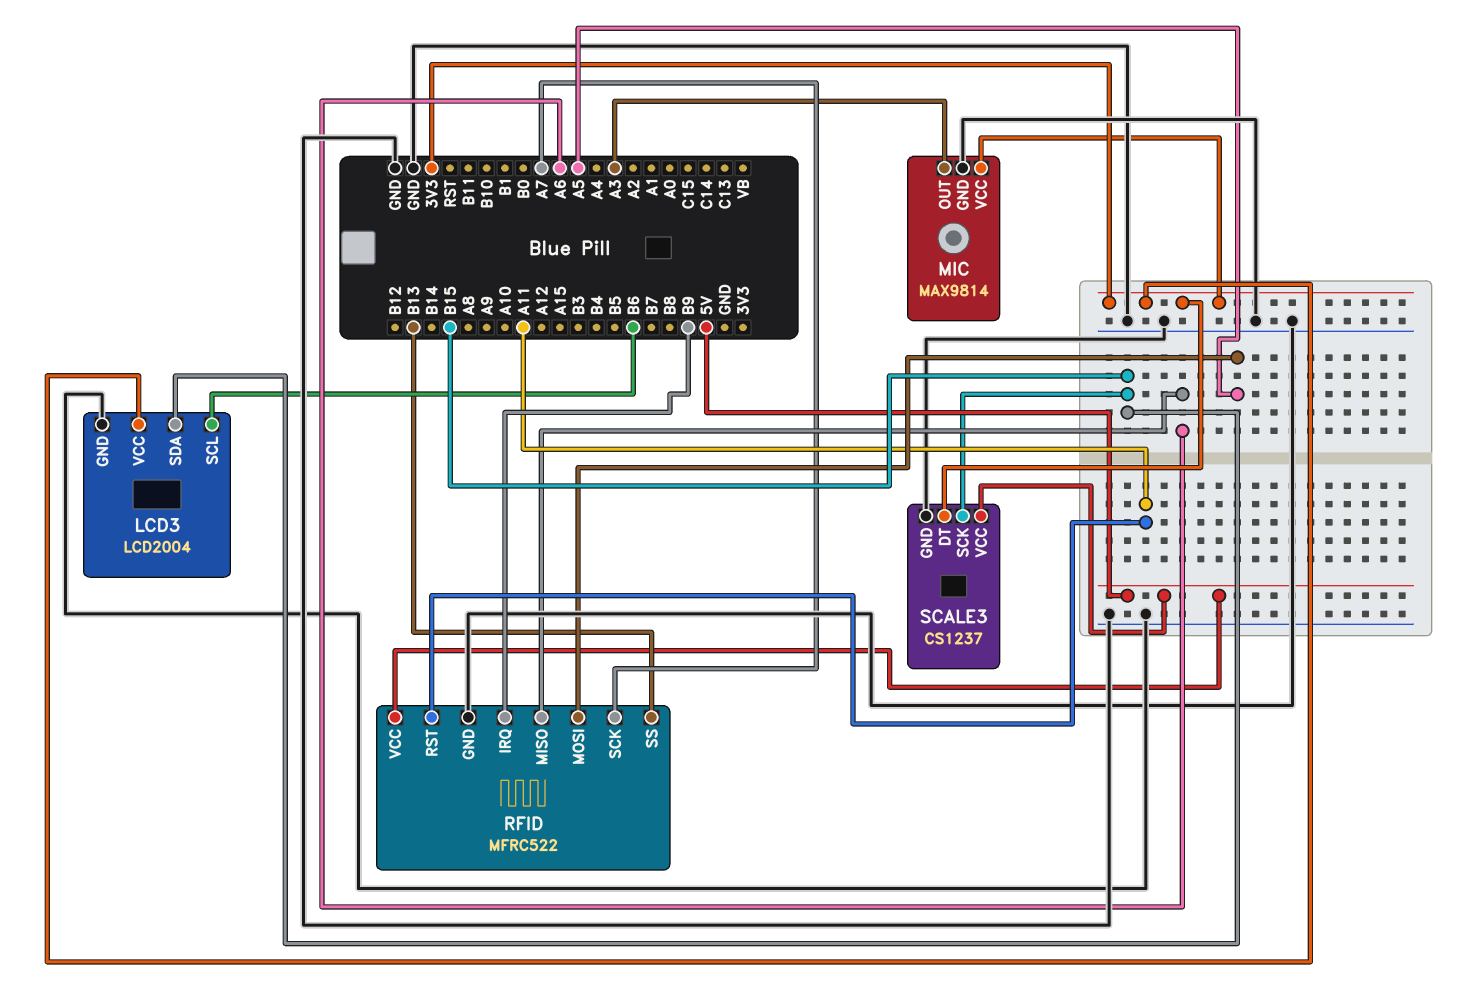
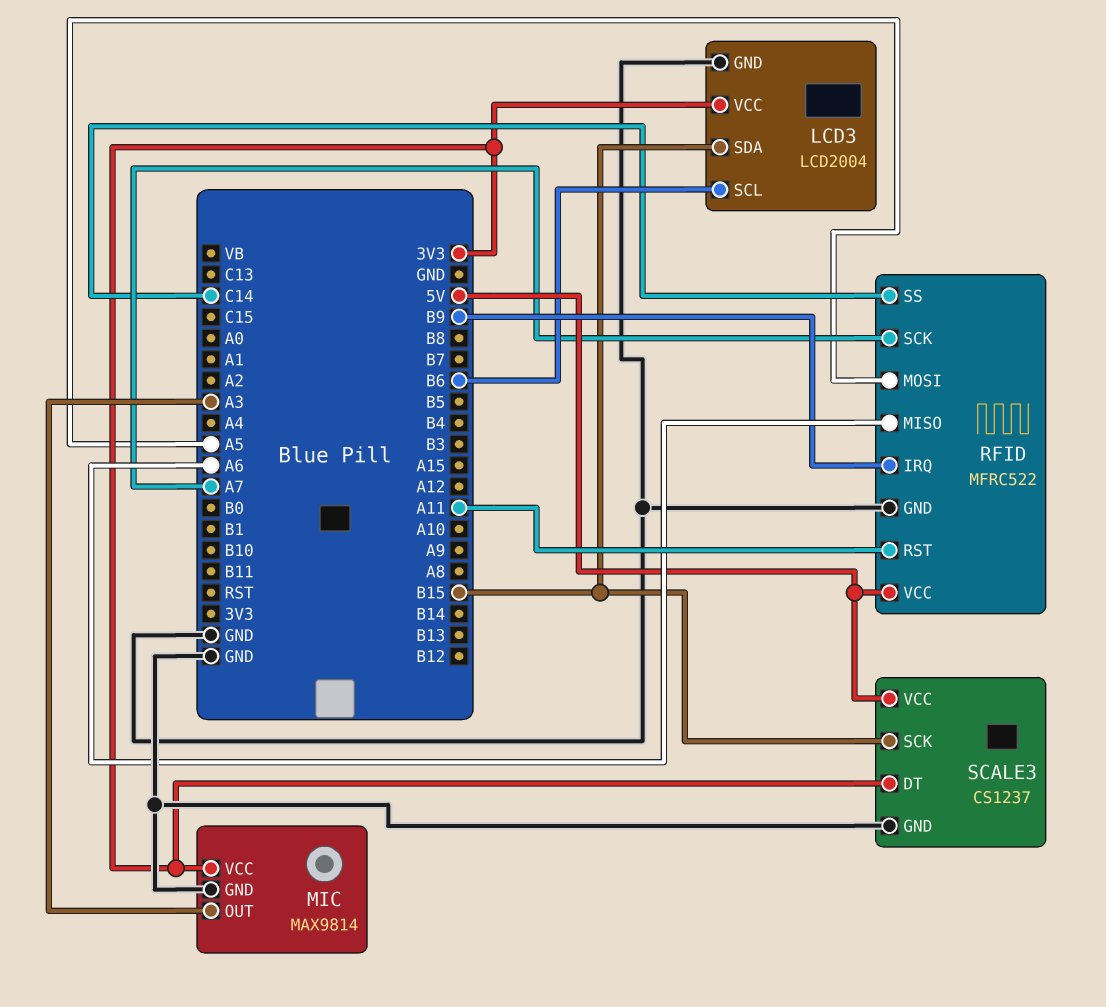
RFID pin SS: B13 -> C14

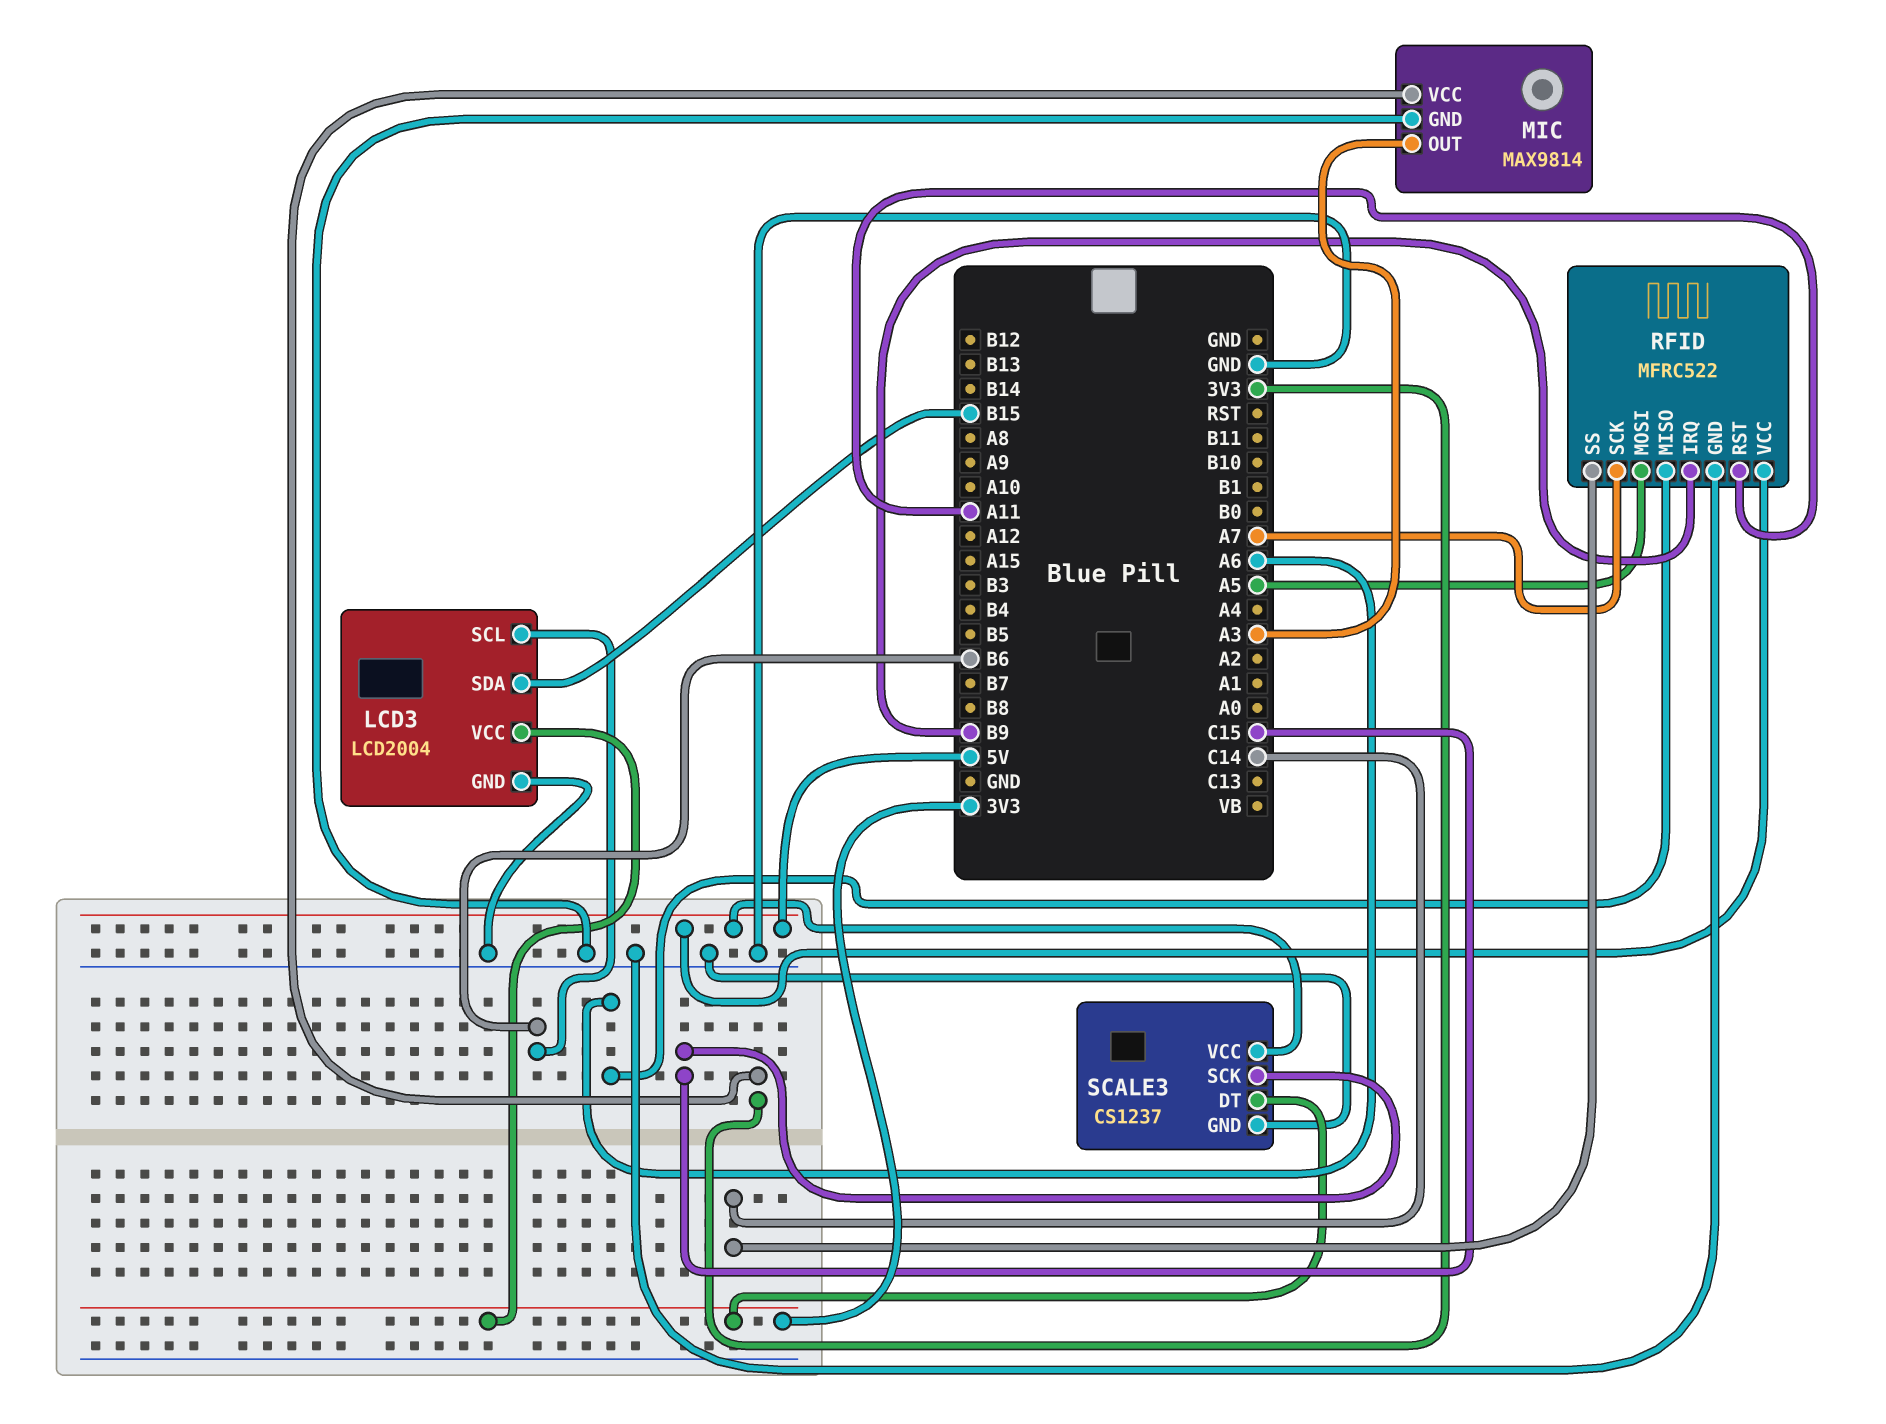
SCALE3 pin SCK: B15 -> C15

